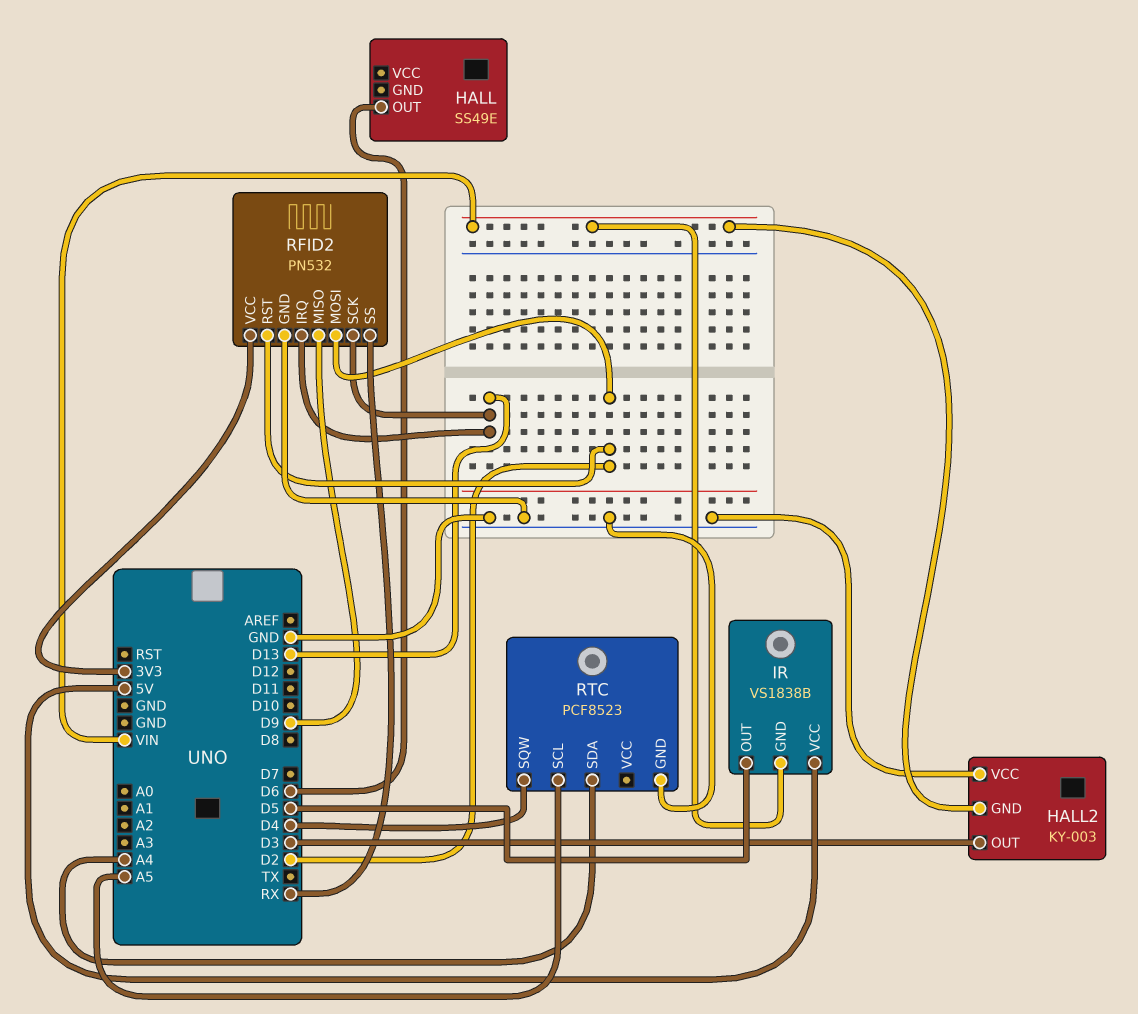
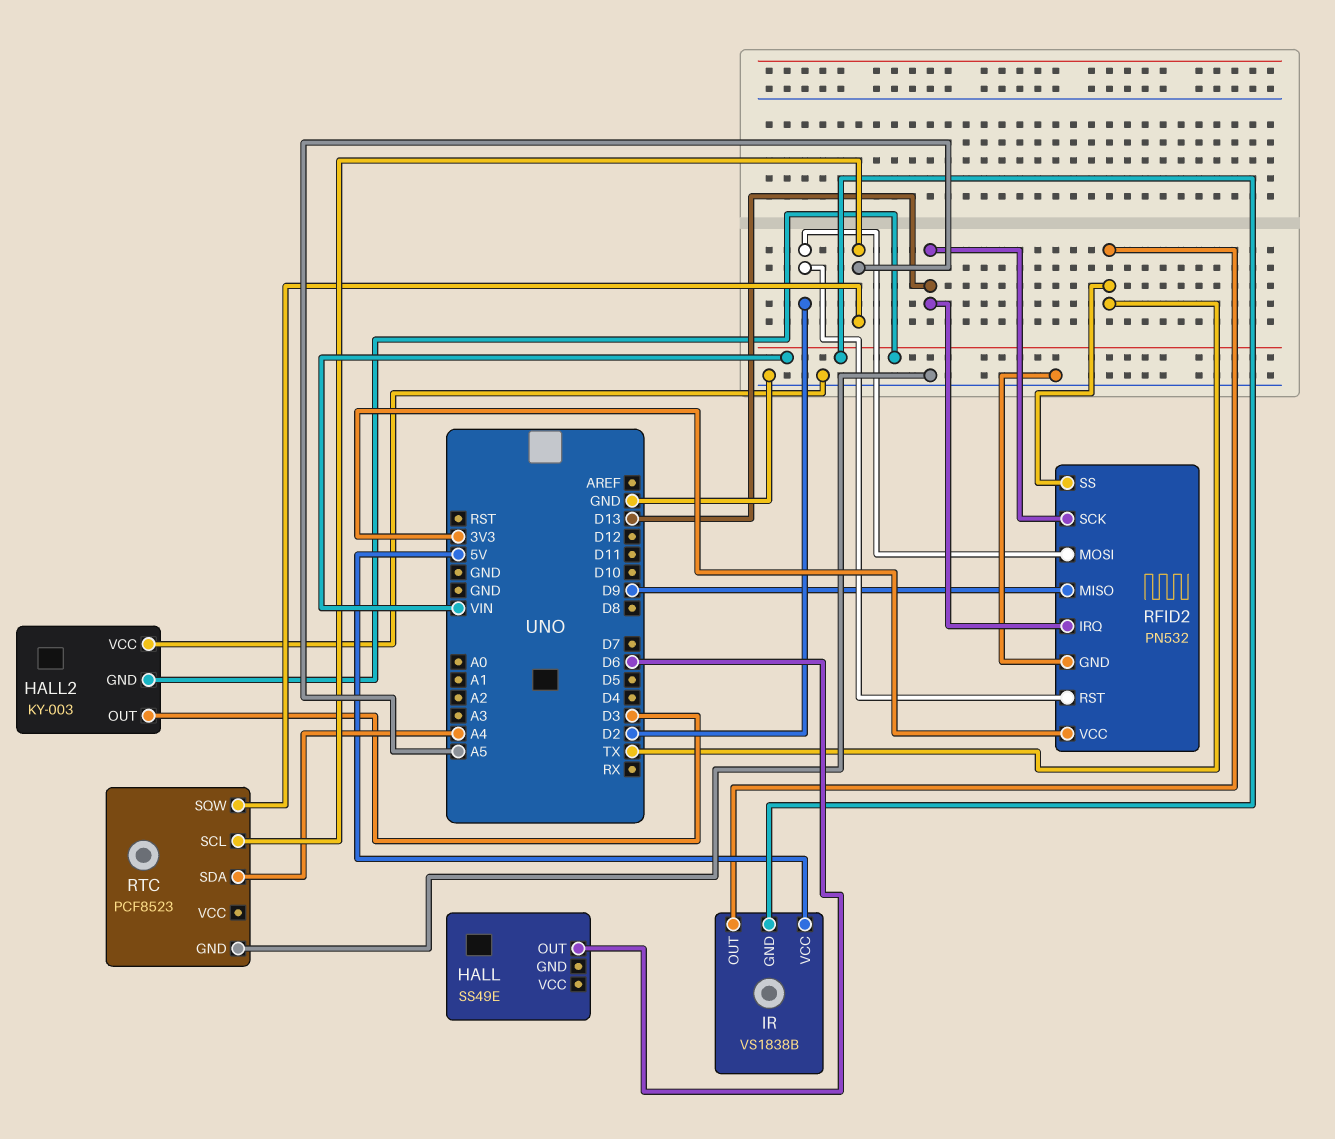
IR pin OUT: D5 -> TX
RFID2 pin SS: RX -> TX
RTC pin SQW: D4 -> A5

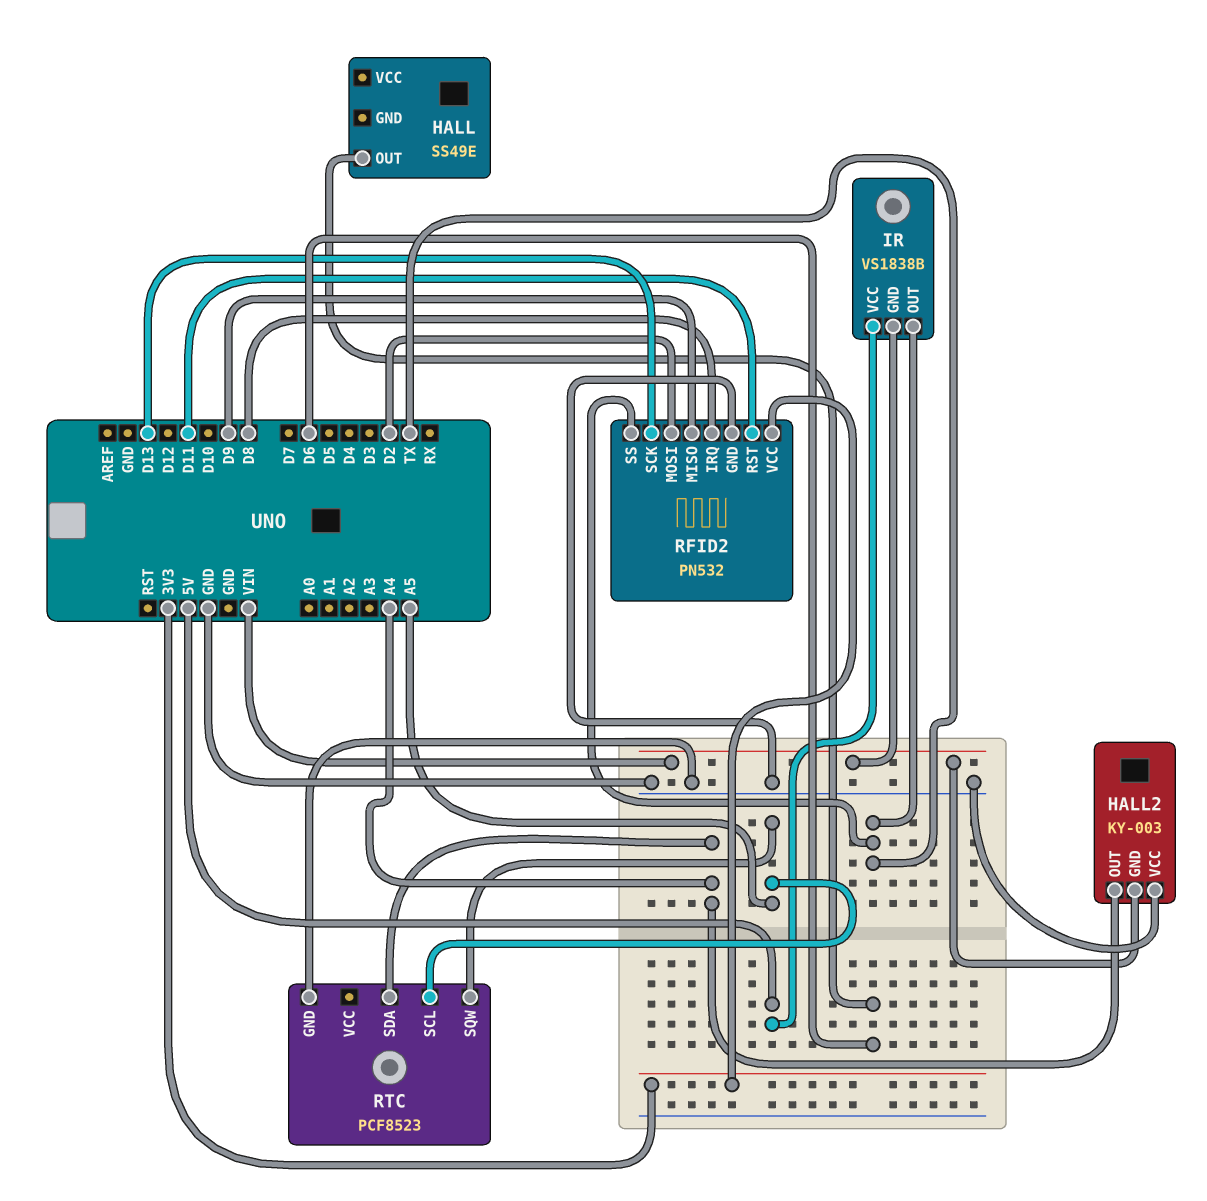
HALL2 pin OUT: D3 -> A4
RFID2 pin IRQ: D13 -> D8
RFID2 pin RST: D2 -> D11

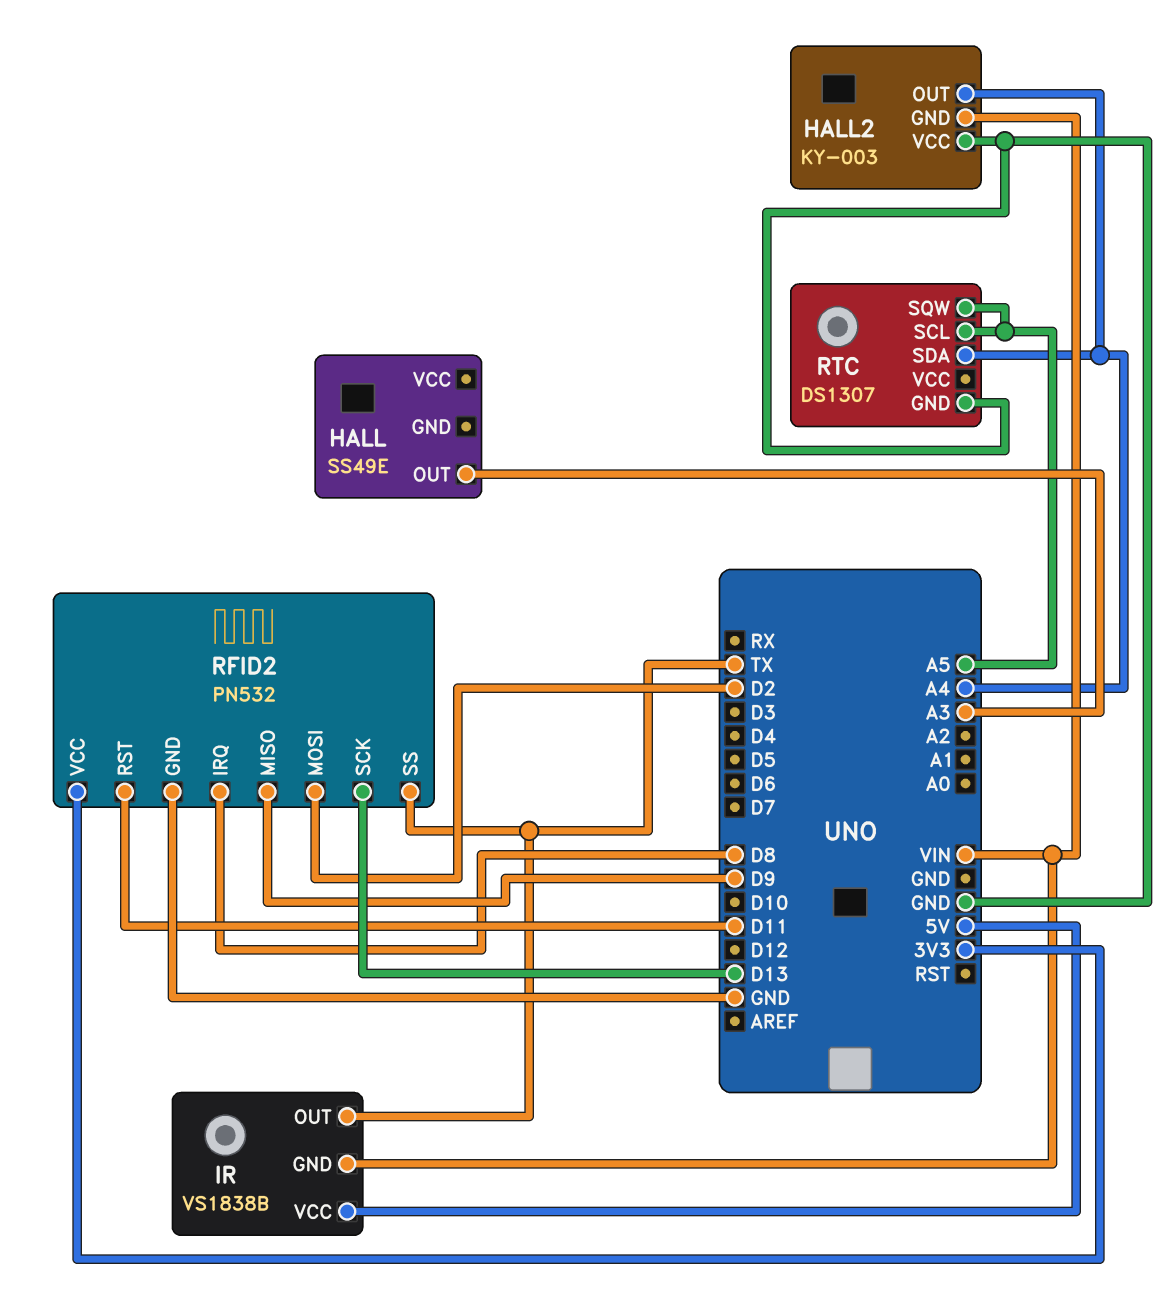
HALL pin OUT: D6 -> A3
RTC: PCF8523 -> DS1307

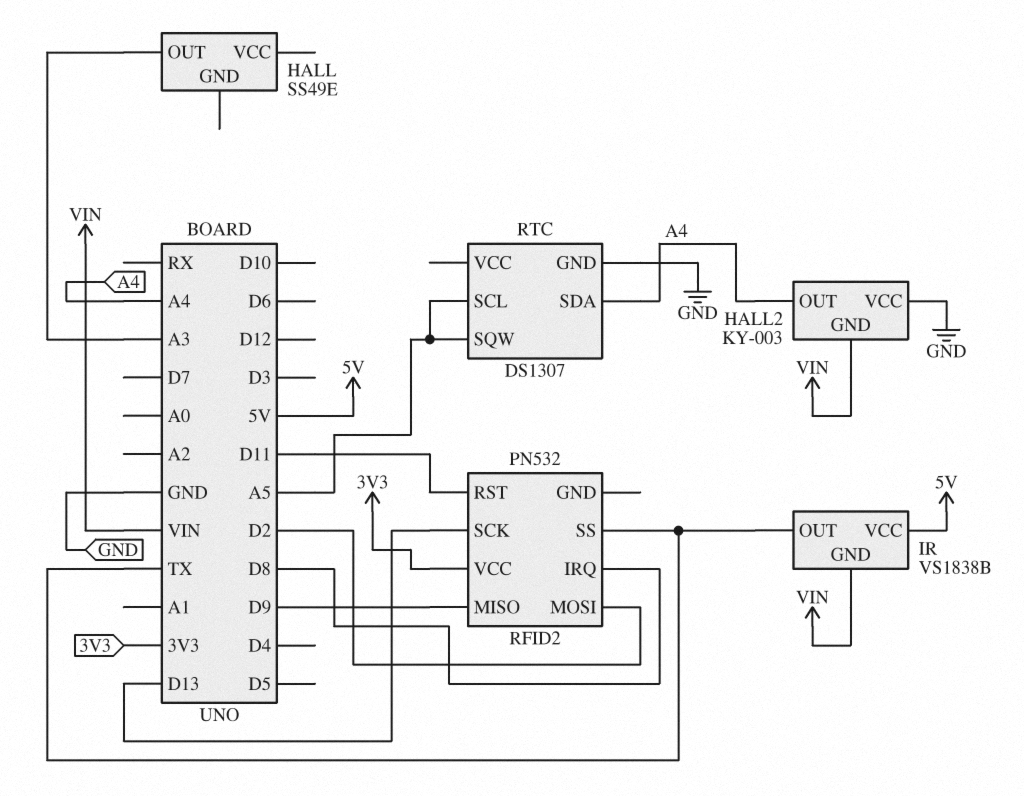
RFID2 pin GND: GND -> none

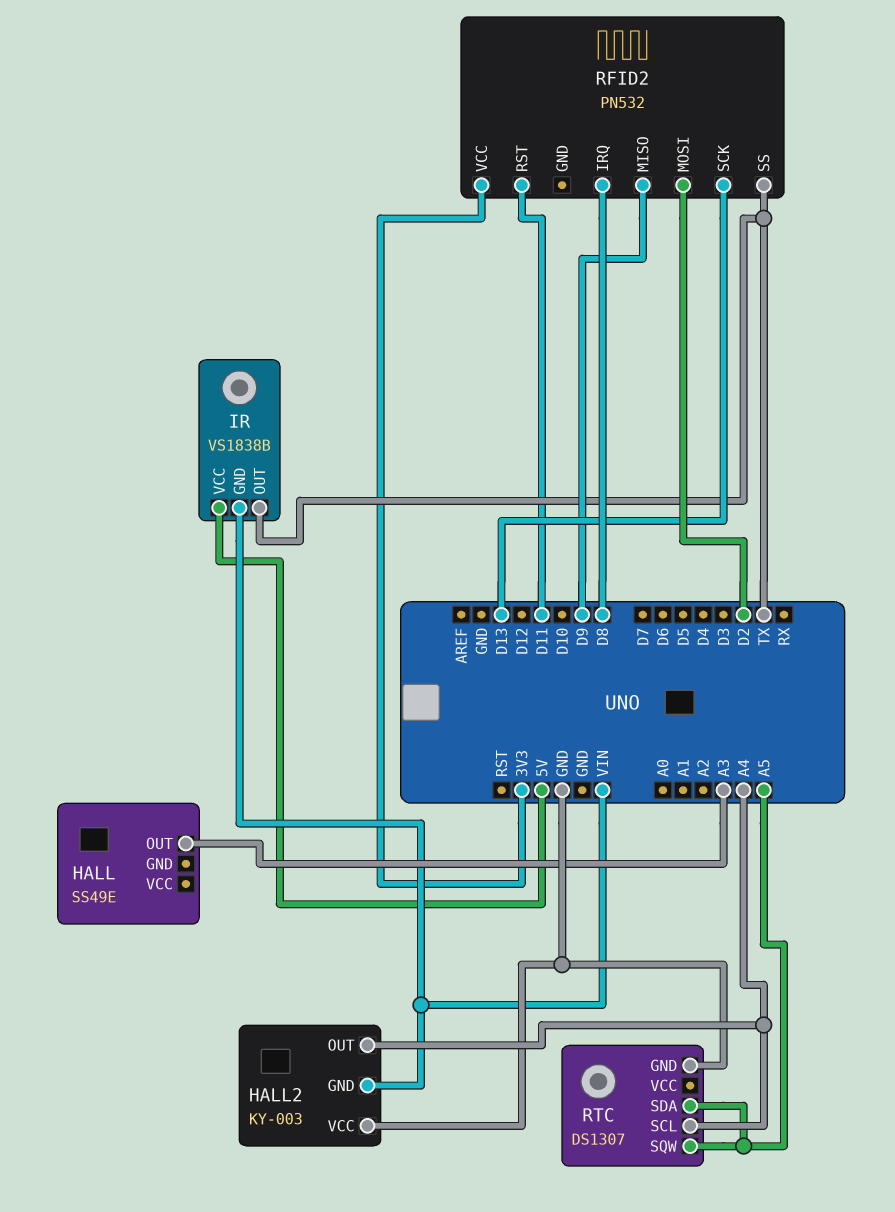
RTC pin SCL: A5 -> A4
RTC pin SDA: A4 -> A5

